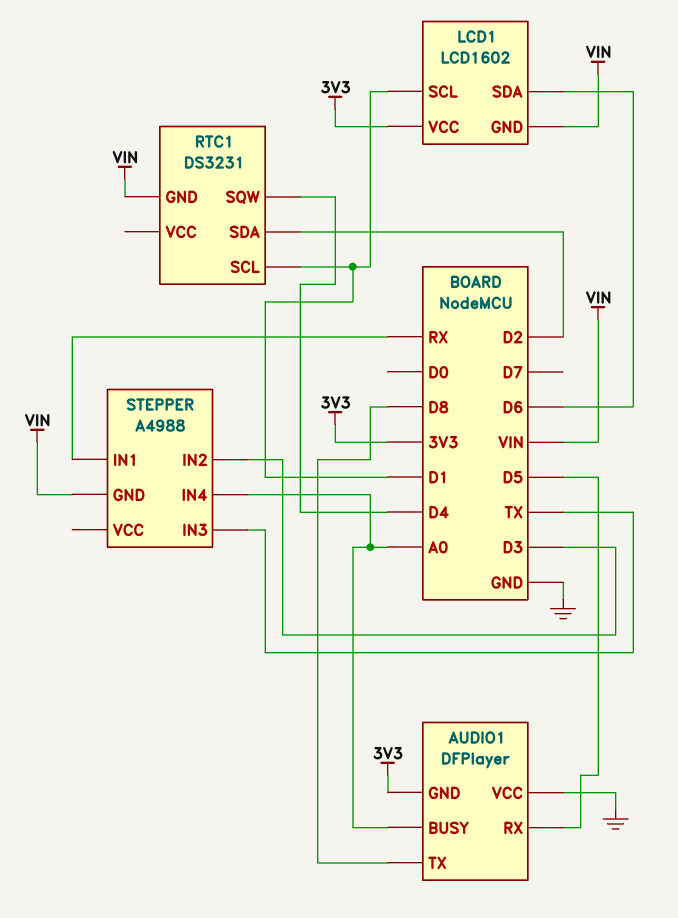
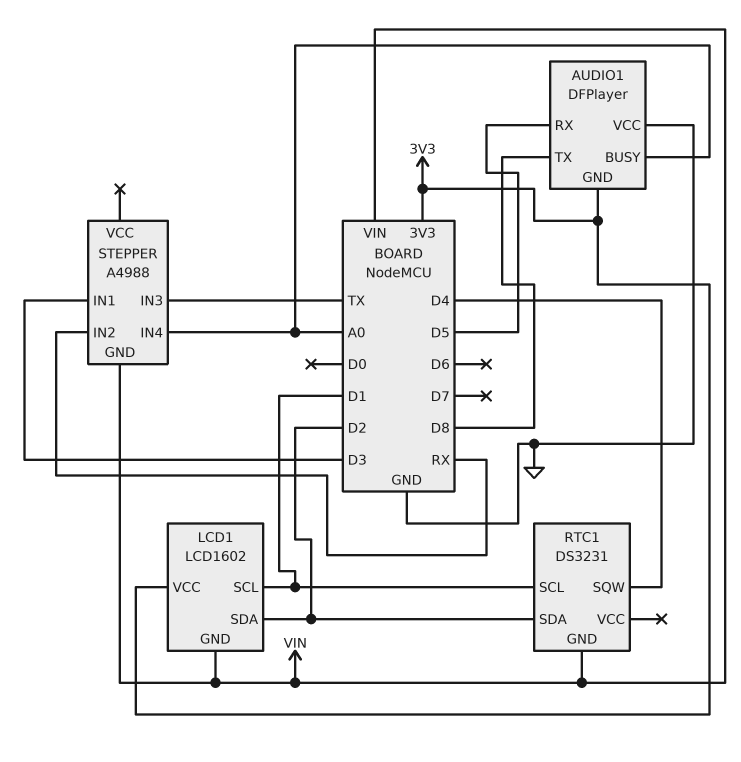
LCD1 pin SDA: D6 -> D2
STEPPER pin IN1: RX -> D3
STEPPER pin IN2: D3 -> RX

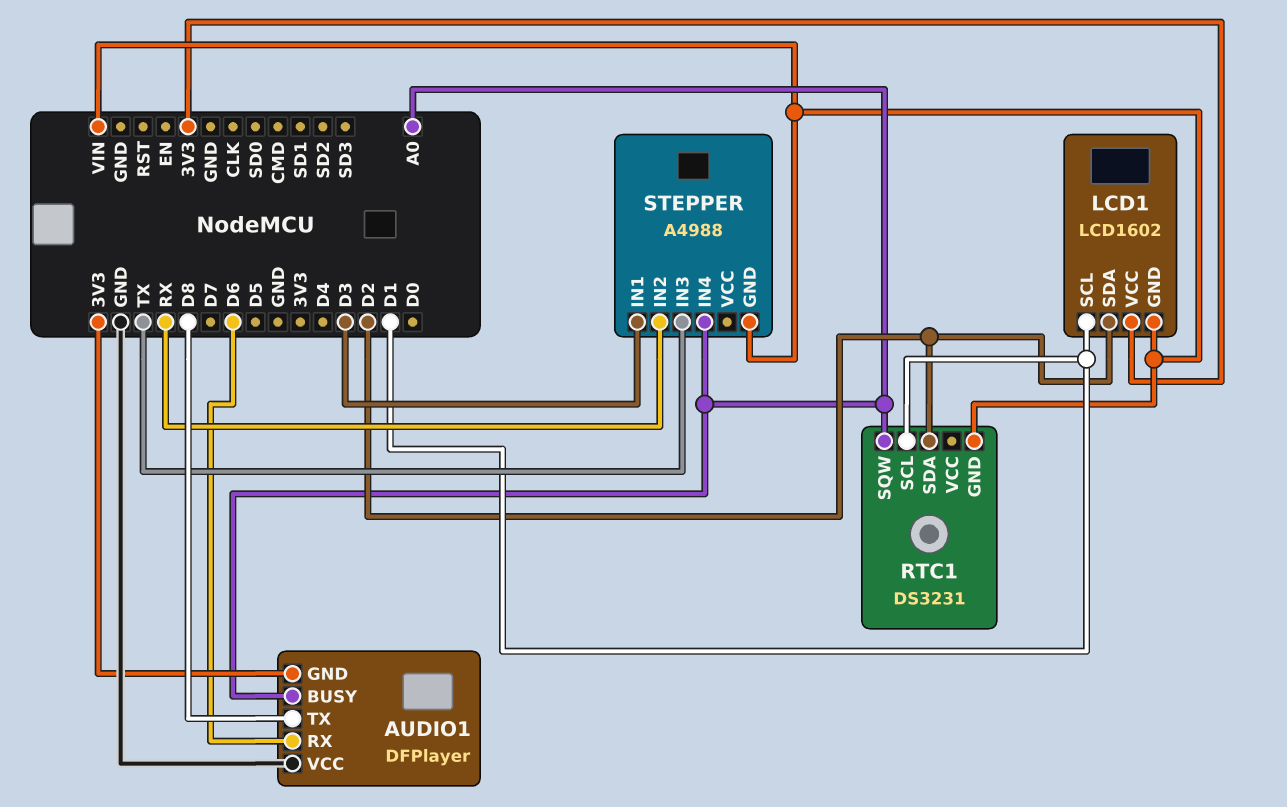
AUDIO1 pin RX: D5 -> D6
RTC1 pin SQW: D4 -> A0

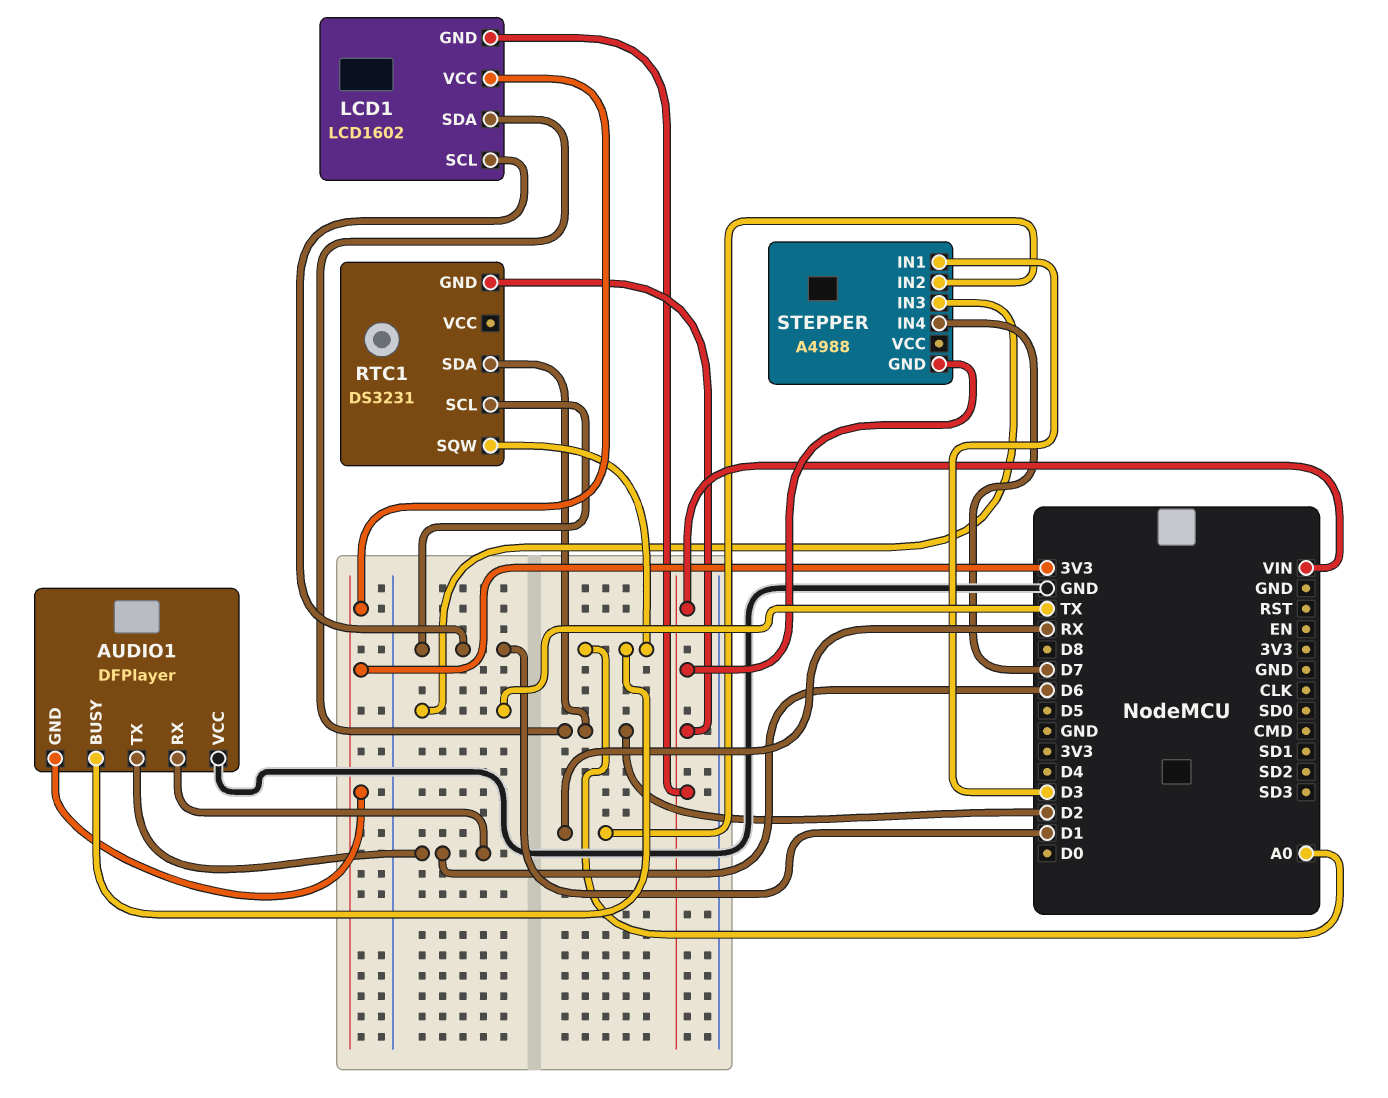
AUDIO1 pin TX: D8 -> D6
STEPPER pin IN4: A0 -> D7

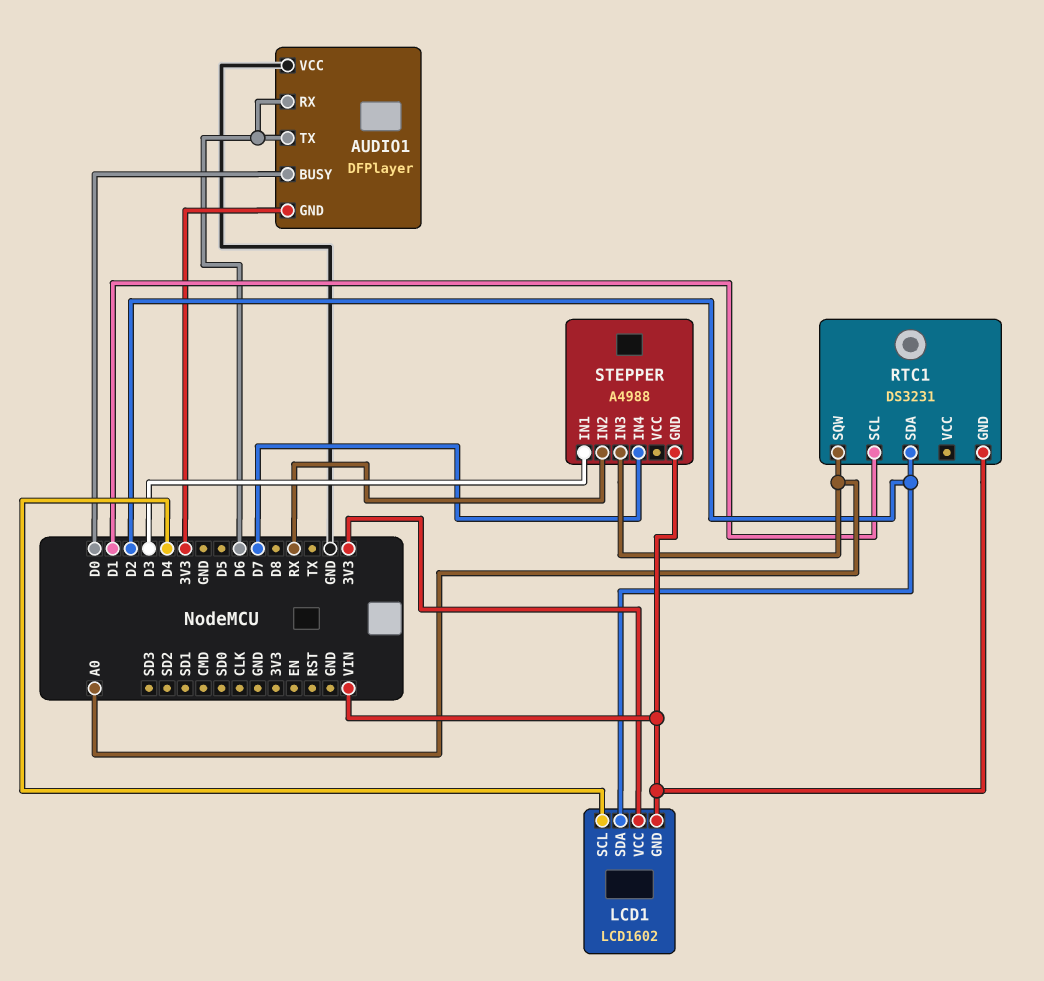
AUDIO1 pin BUSY: A0 -> D0
LCD1 pin SCL: D1 -> D4
STEPPER pin IN3: TX -> A0

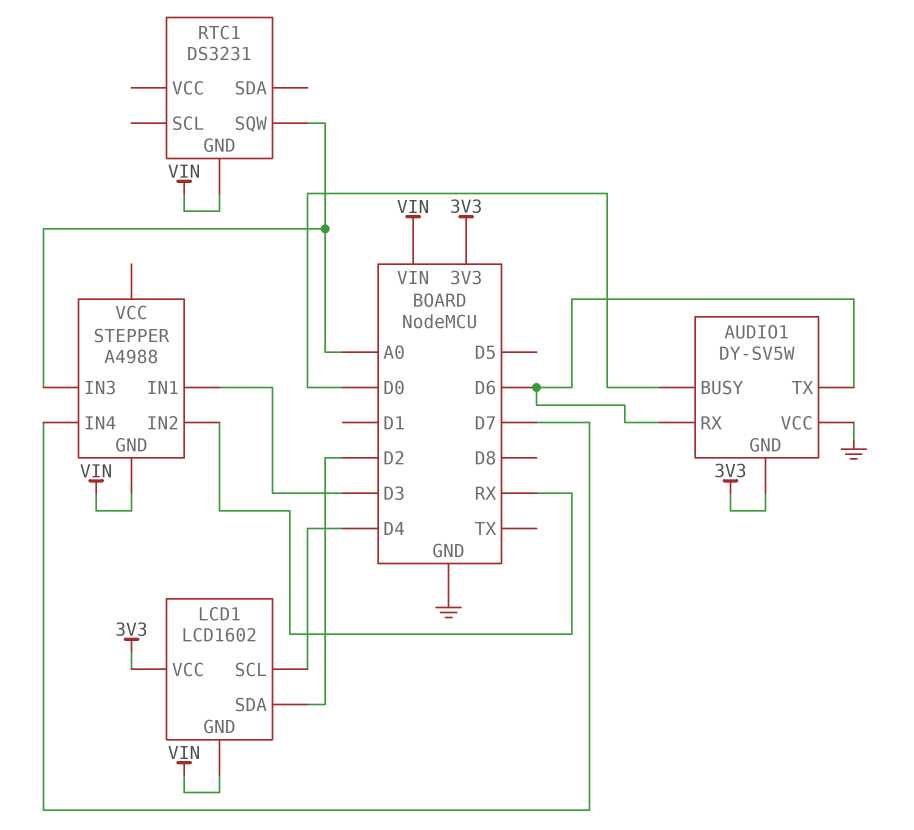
AUDIO1: DFPlayer -> DY-SV5W
RTC1 pin SCL: D1 -> none
RTC1 pin SDA: D2 -> none

